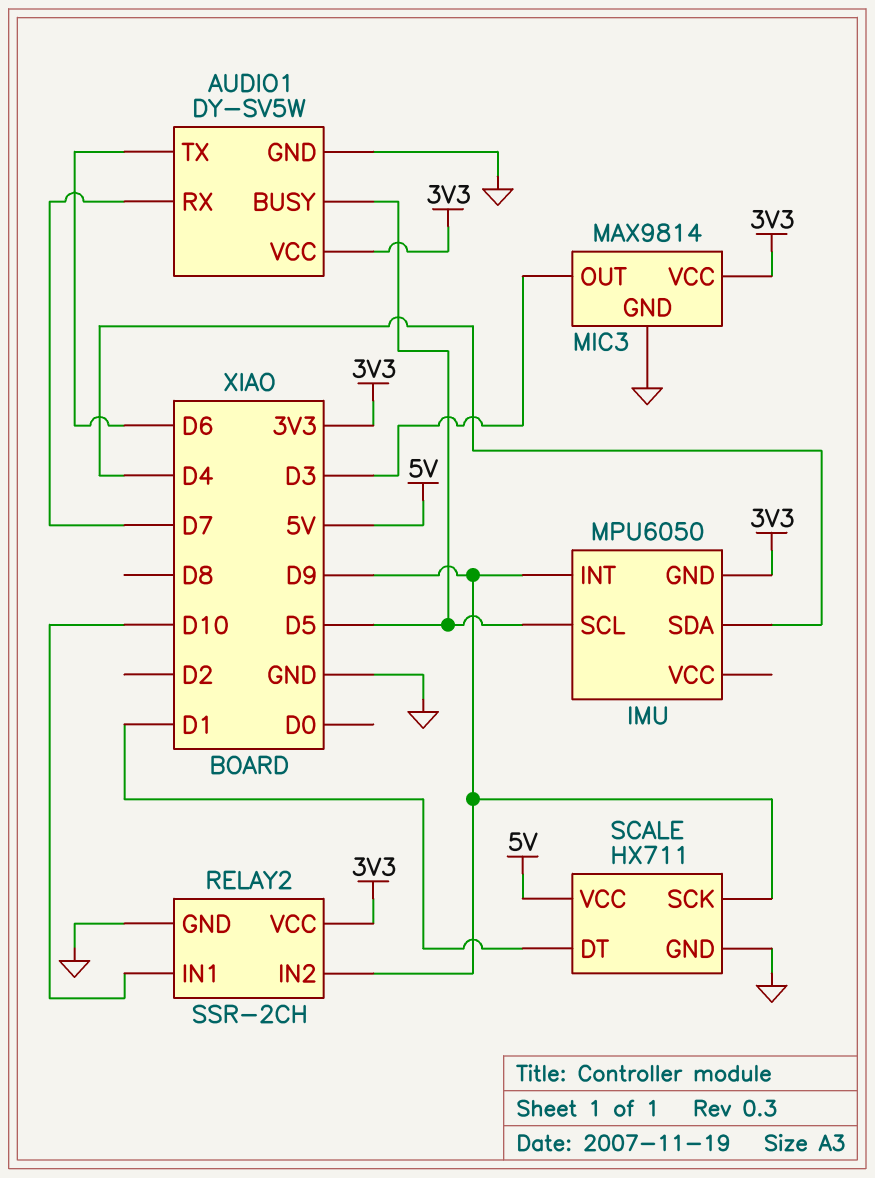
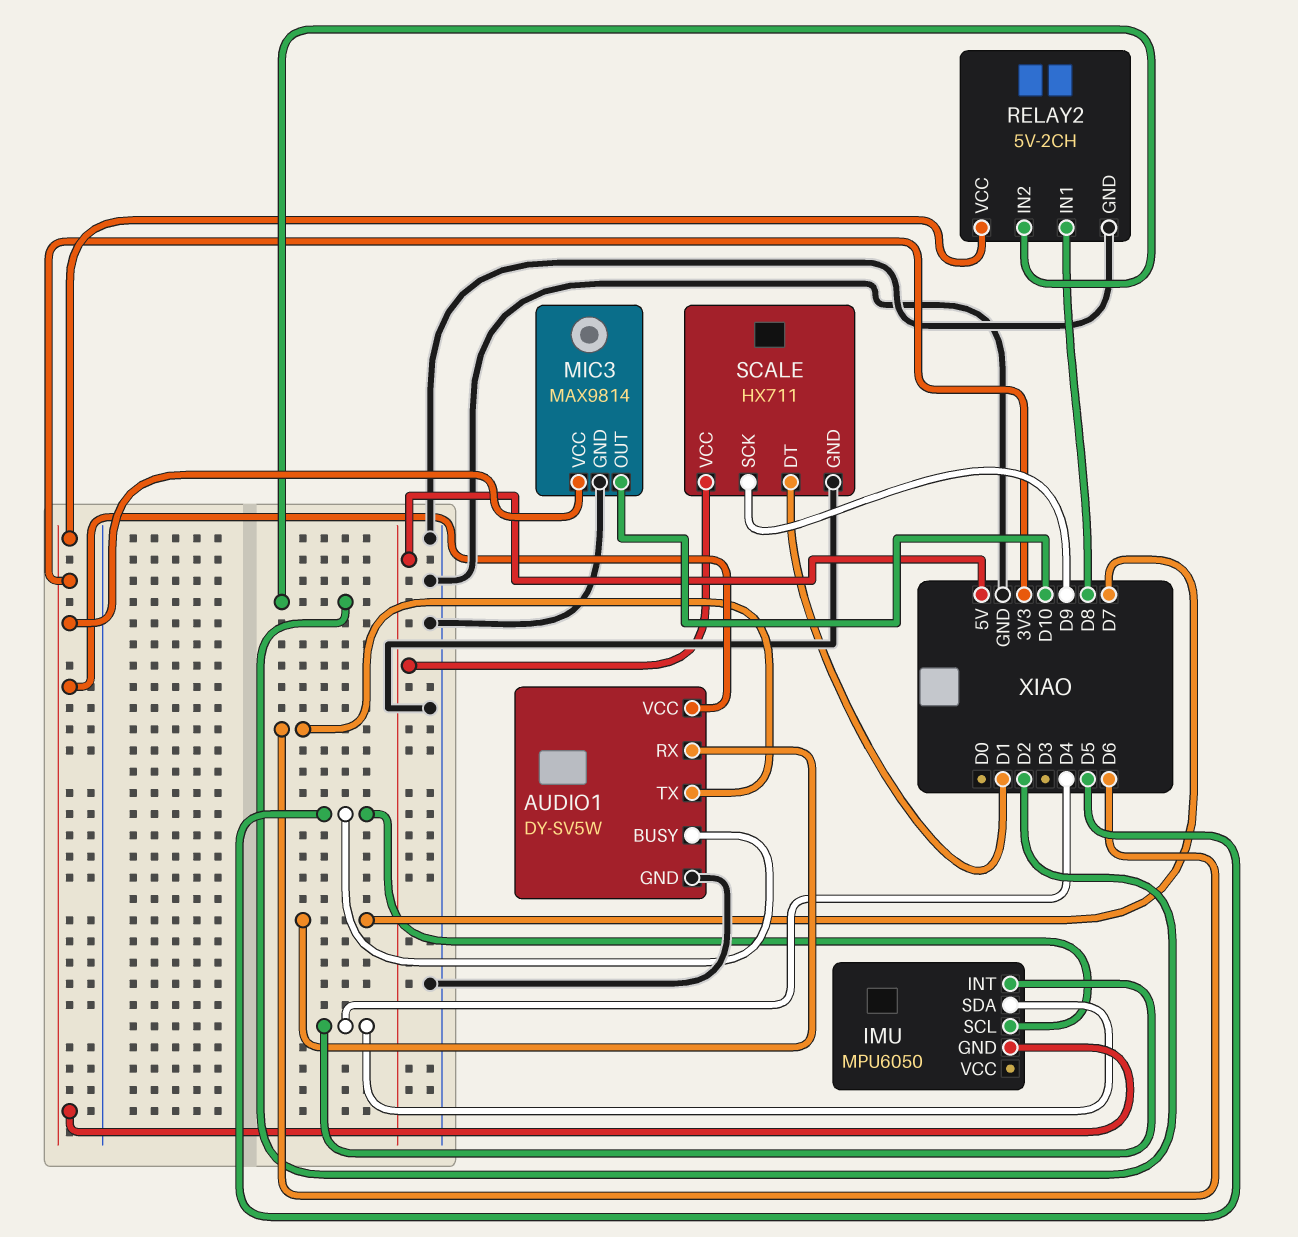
IMU pin INT: D9 -> D4
MIC3 pin OUT: D3 -> D10
RELAY2: SSR-2CH -> 5V-2CH
RELAY2 pin IN1: D10 -> D8
RELAY2 pin IN2: D9 -> D2

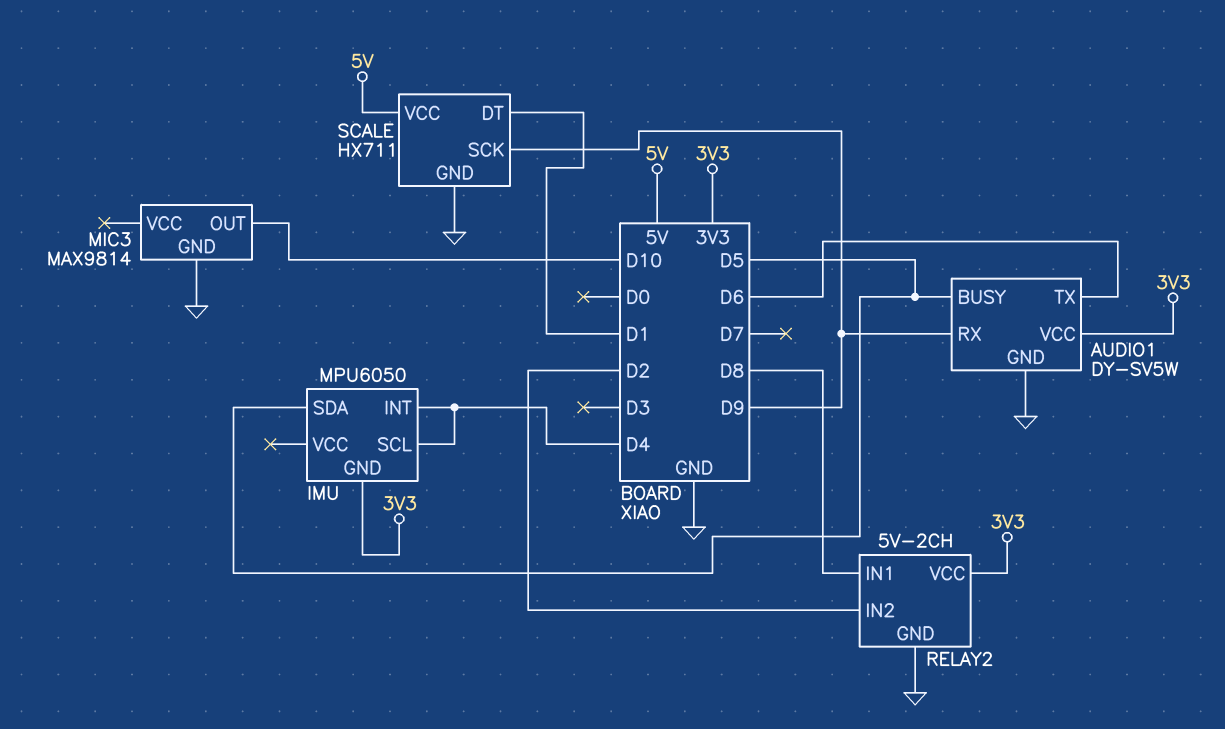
AUDIO1 pin RX: D7 -> D9
IMU pin SCL: D5 -> D4
IMU pin SDA: D4 -> D5
MIC3 pin VCC: 3V3 -> none

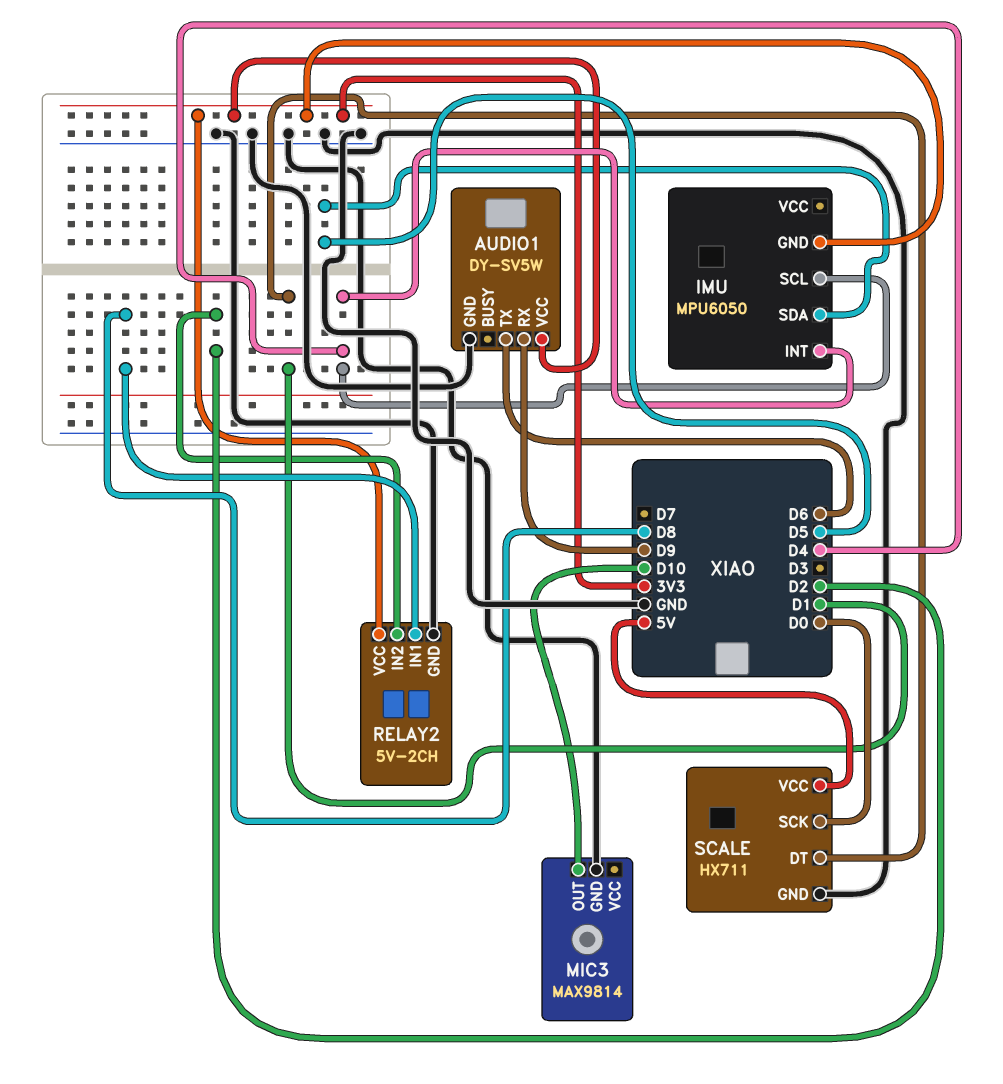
AUDIO1 pin BUSY: D5 -> none
SCALE pin SCK: D9 -> D0

